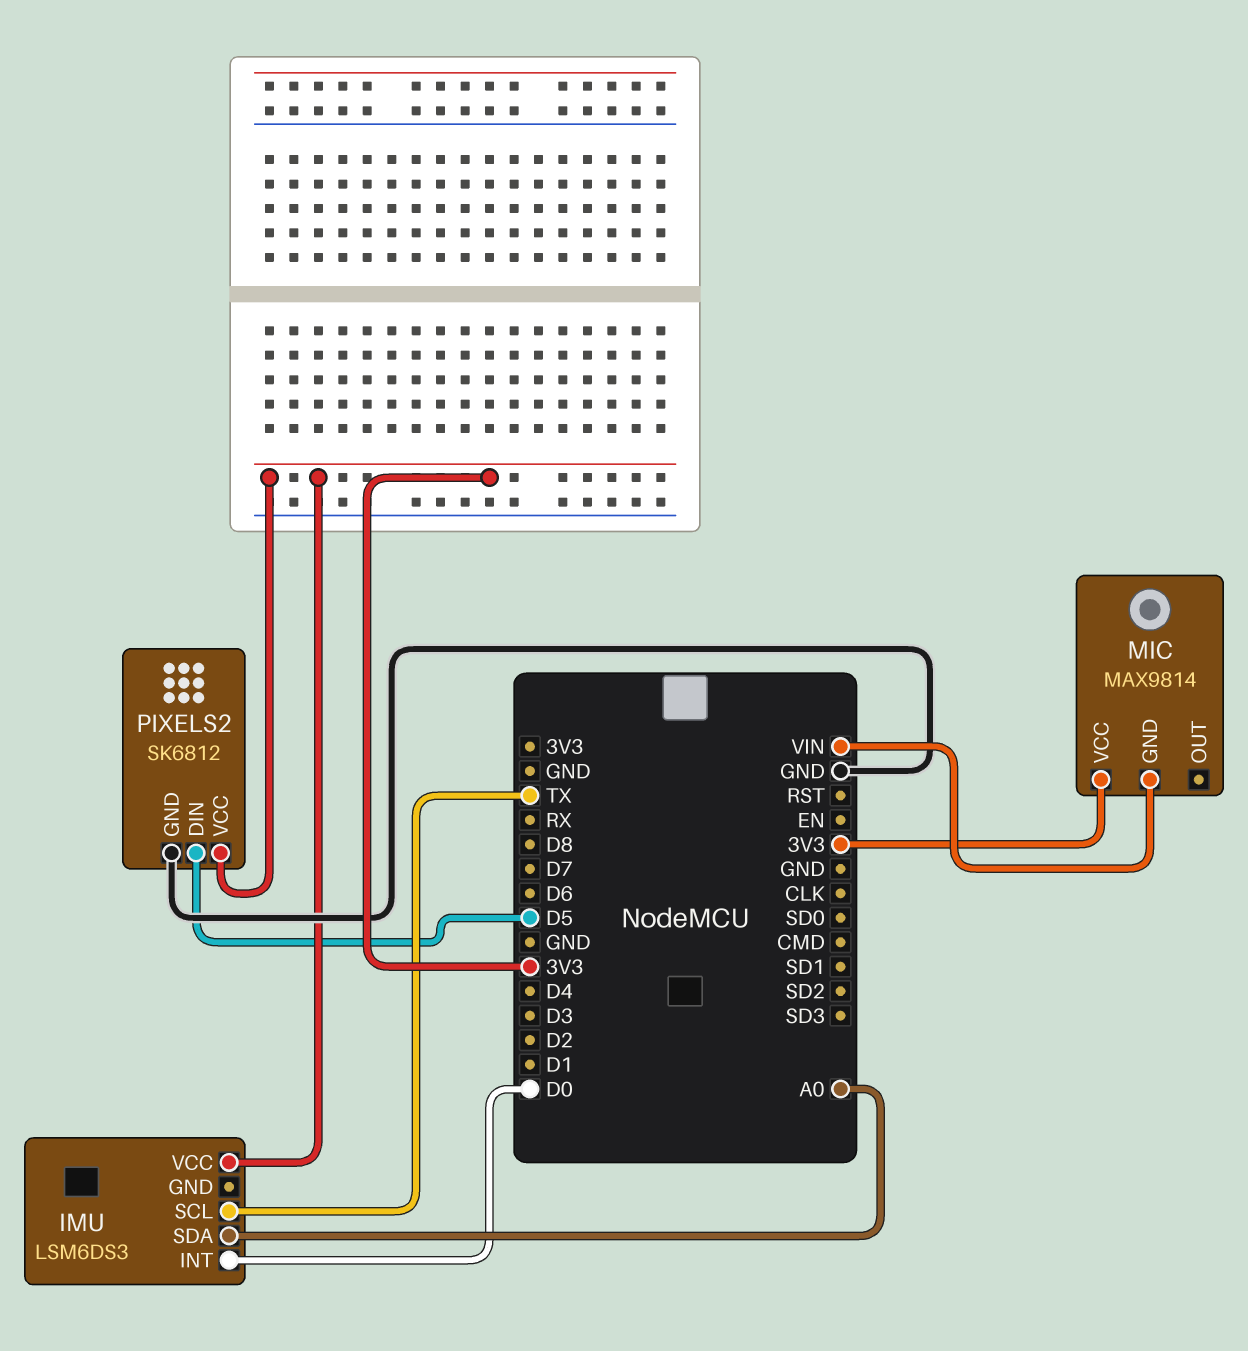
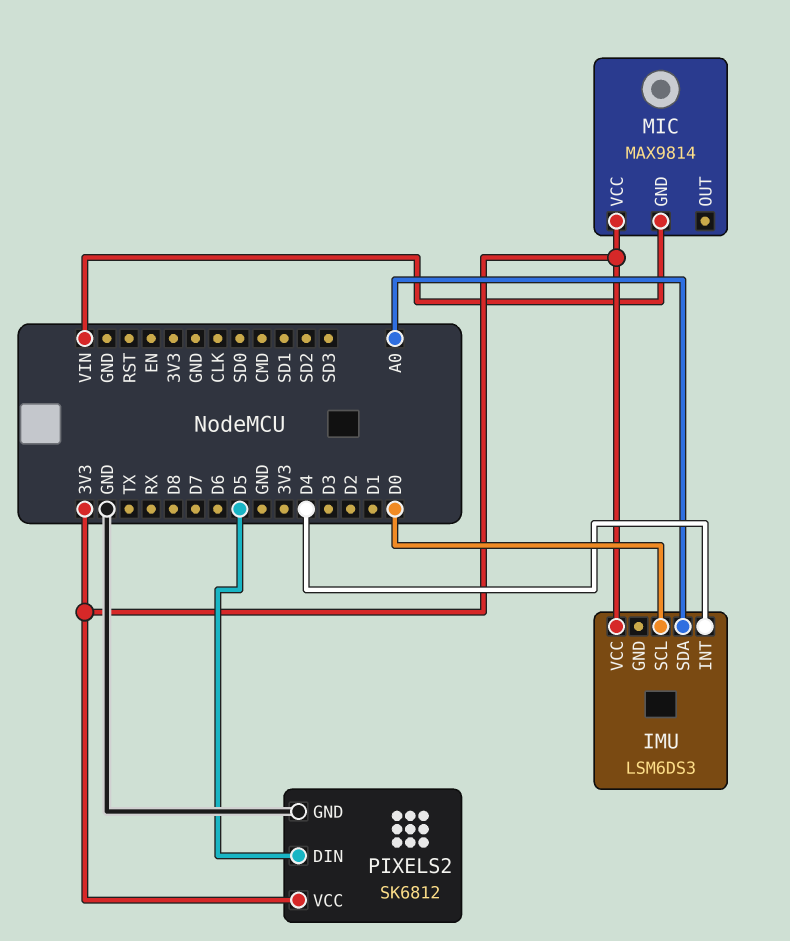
IMU pin INT: D0 -> D4
IMU pin SCL: TX -> D0

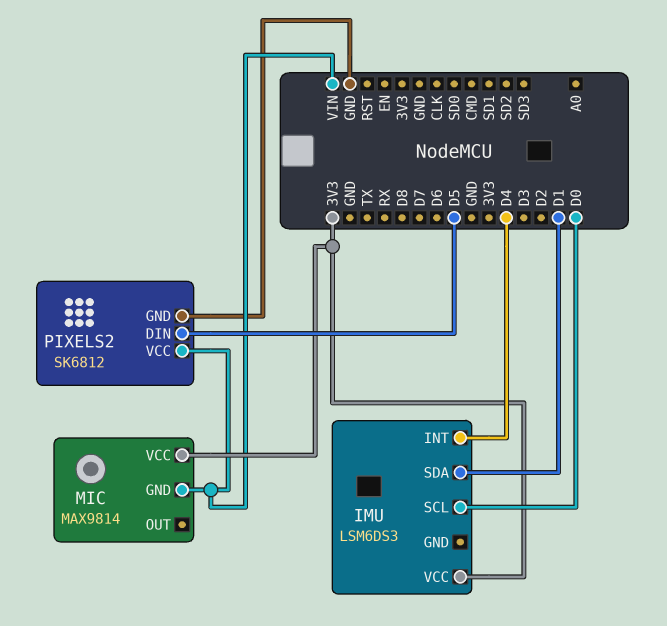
IMU pin SDA: A0 -> D1
PIXELS2 pin VCC: 3V3 -> VIN

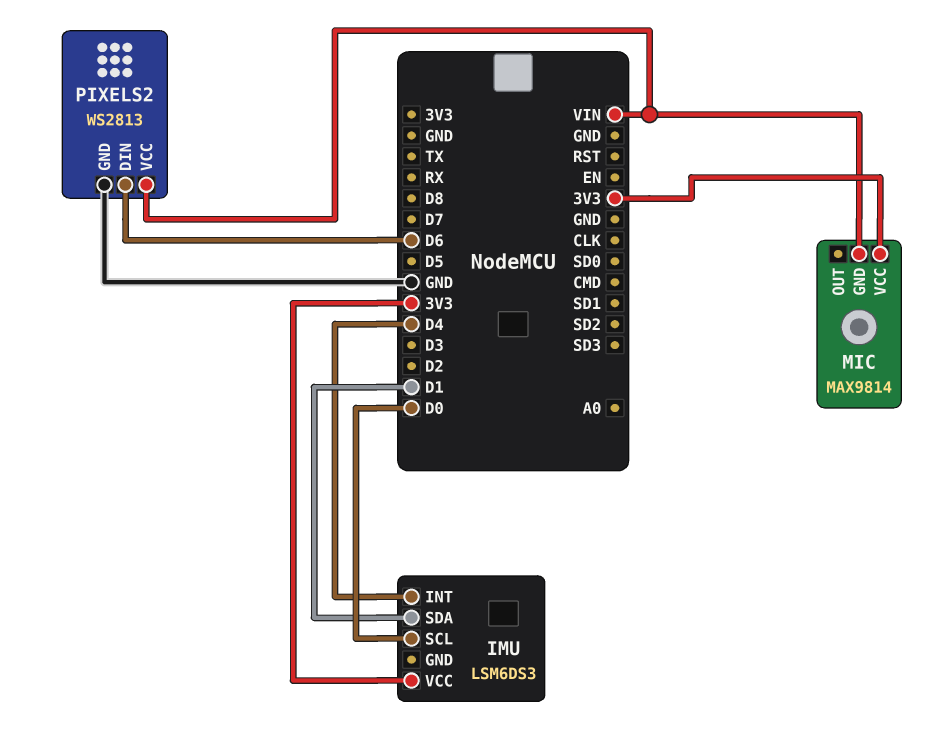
PIXELS2: SK6812 -> WS2813
PIXELS2 pin DIN: D5 -> D6

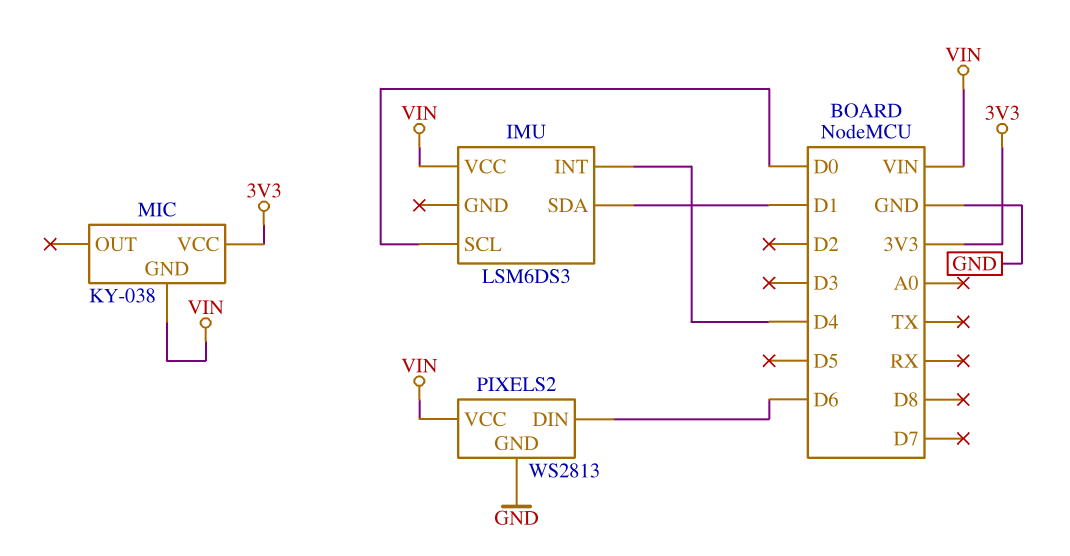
IMU pin VCC: 3V3 -> VIN
MIC: MAX9814 -> KY-038

